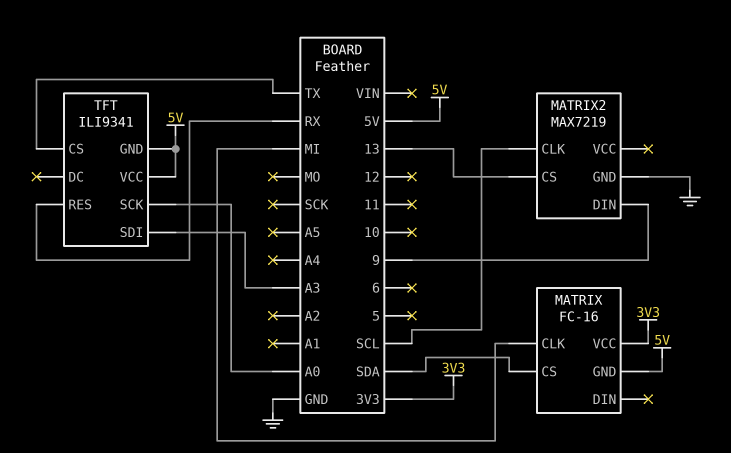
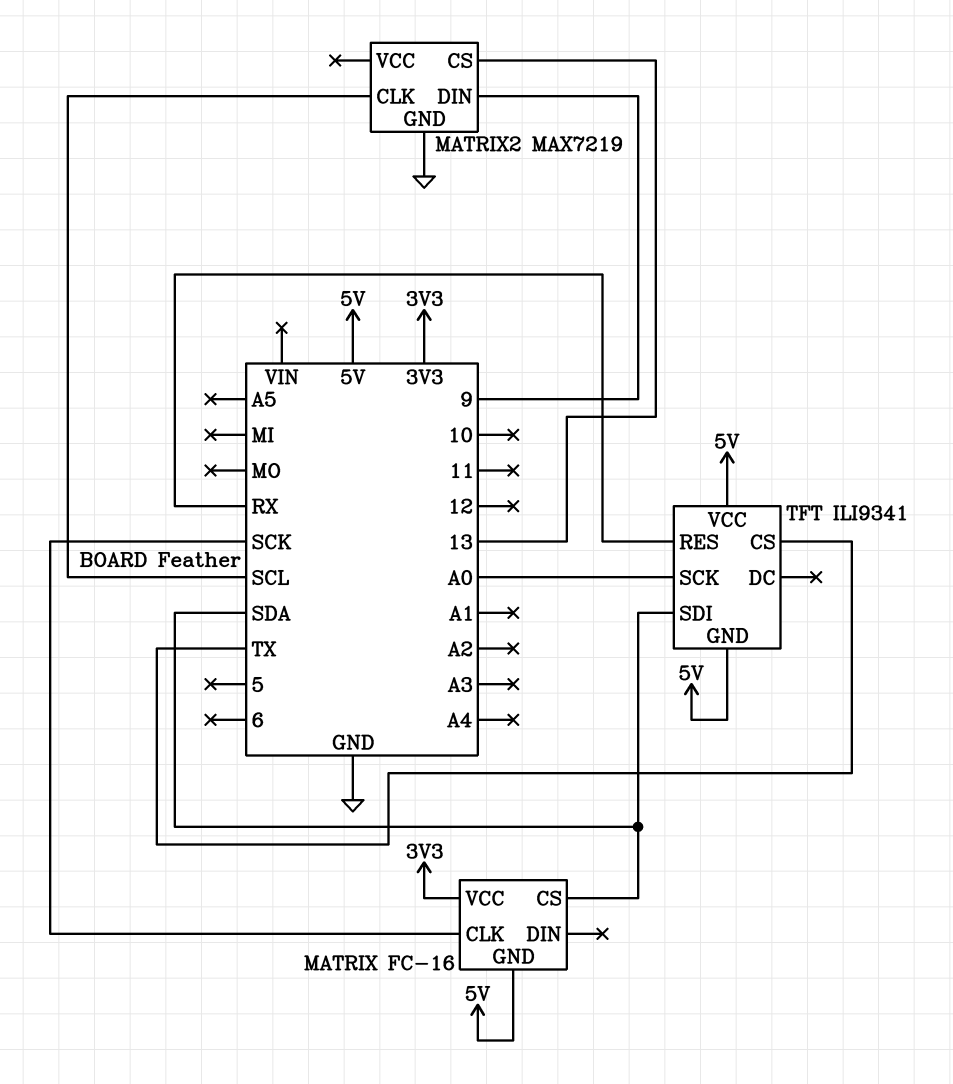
MATRIX pin CLK: MI -> SCK
TFT pin SDI: A3 -> SDA

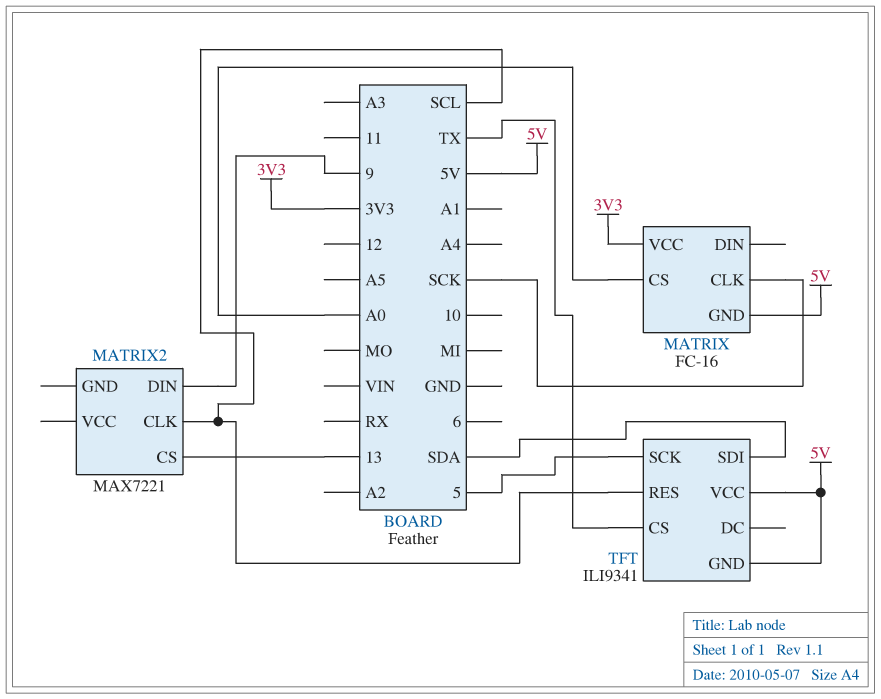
MATRIX pin CS: SDA -> A0
MATRIX2: MAX7219 -> MAX7221
MATRIX2 pin GND: GND -> none
TFT pin RES: RX -> SCL
TFT pin SCK: A0 -> 5

